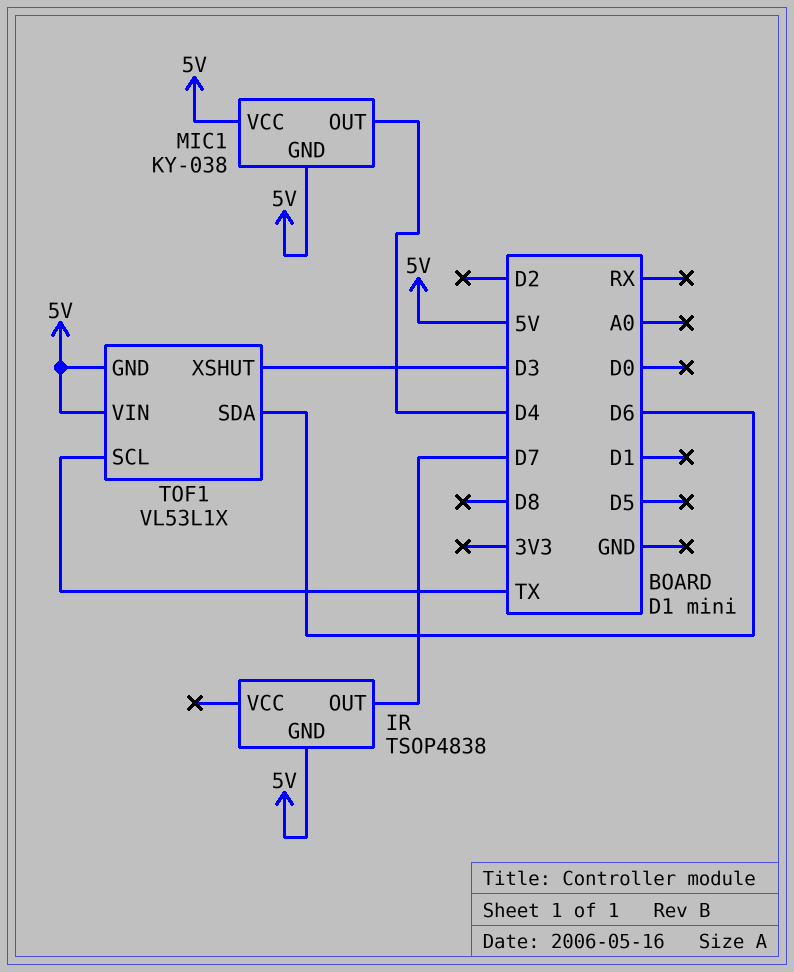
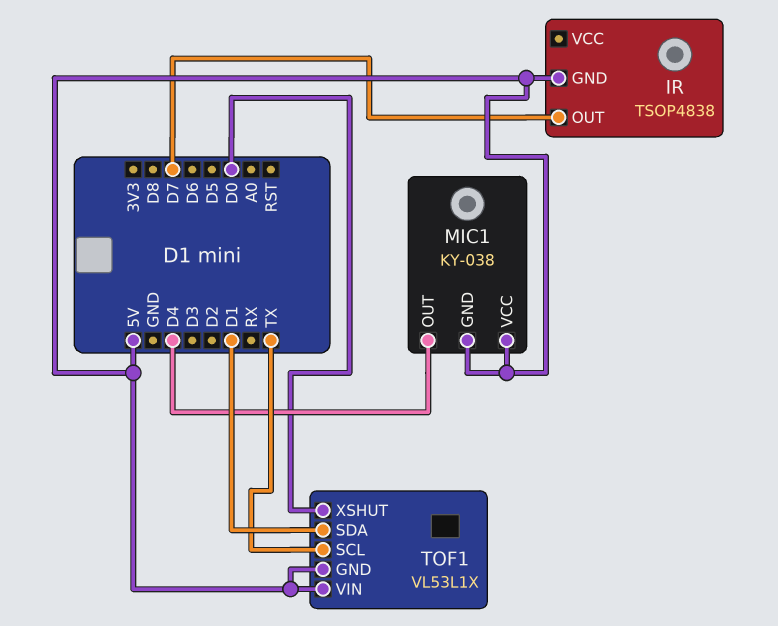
TOF1 pin SDA: D6 -> D1
TOF1 pin XSHUT: D3 -> D0

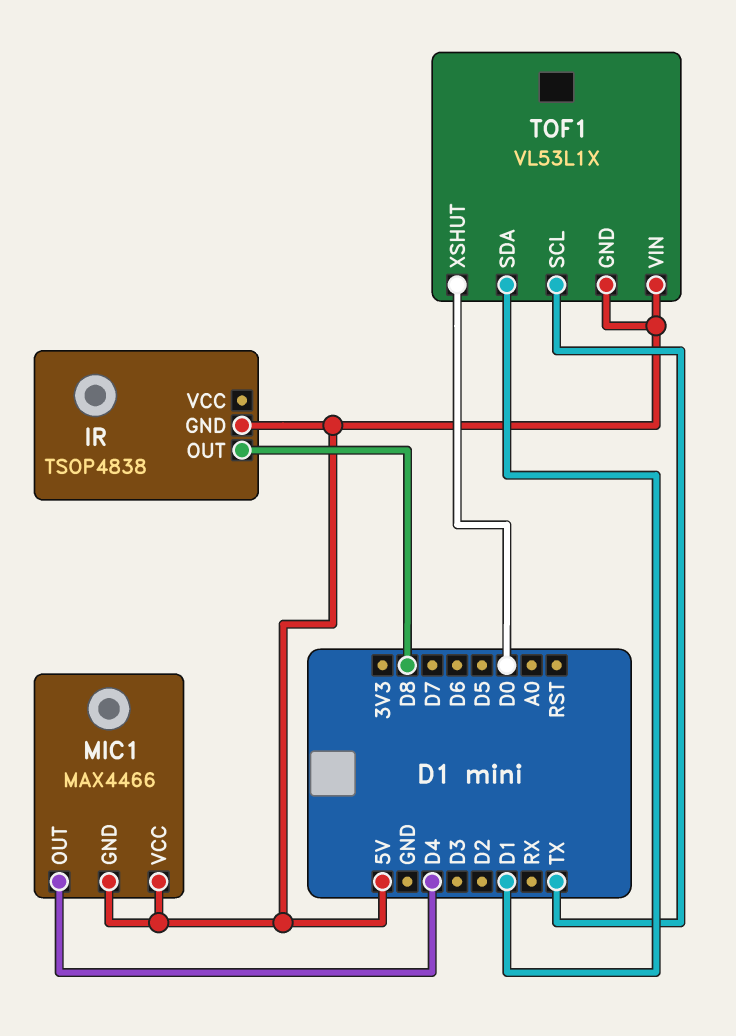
IR pin OUT: D7 -> D8
MIC1: KY-038 -> MAX4466

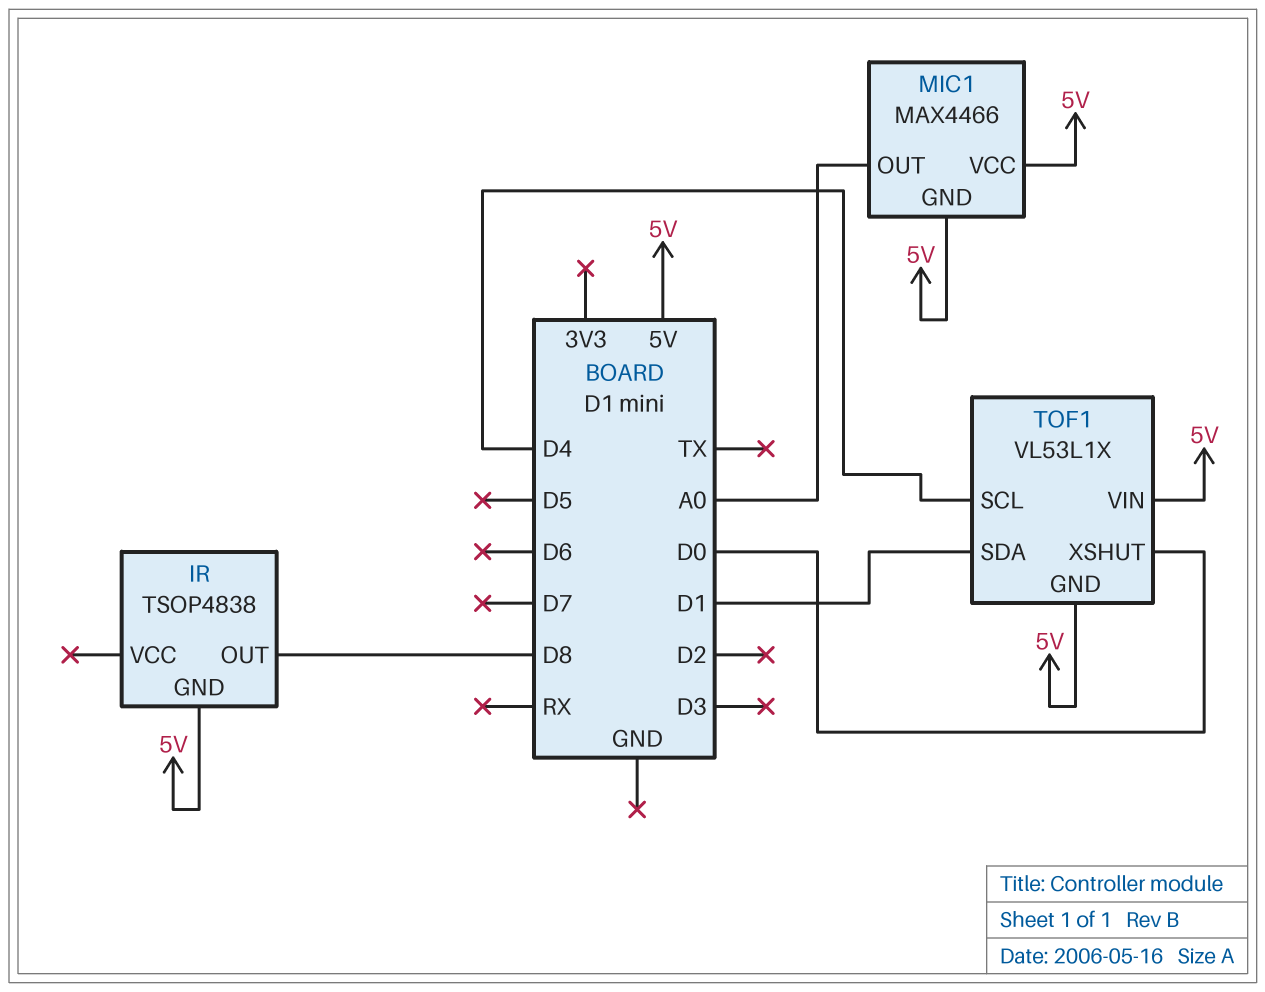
MIC1 pin OUT: D4 -> A0
TOF1 pin SCL: TX -> D4

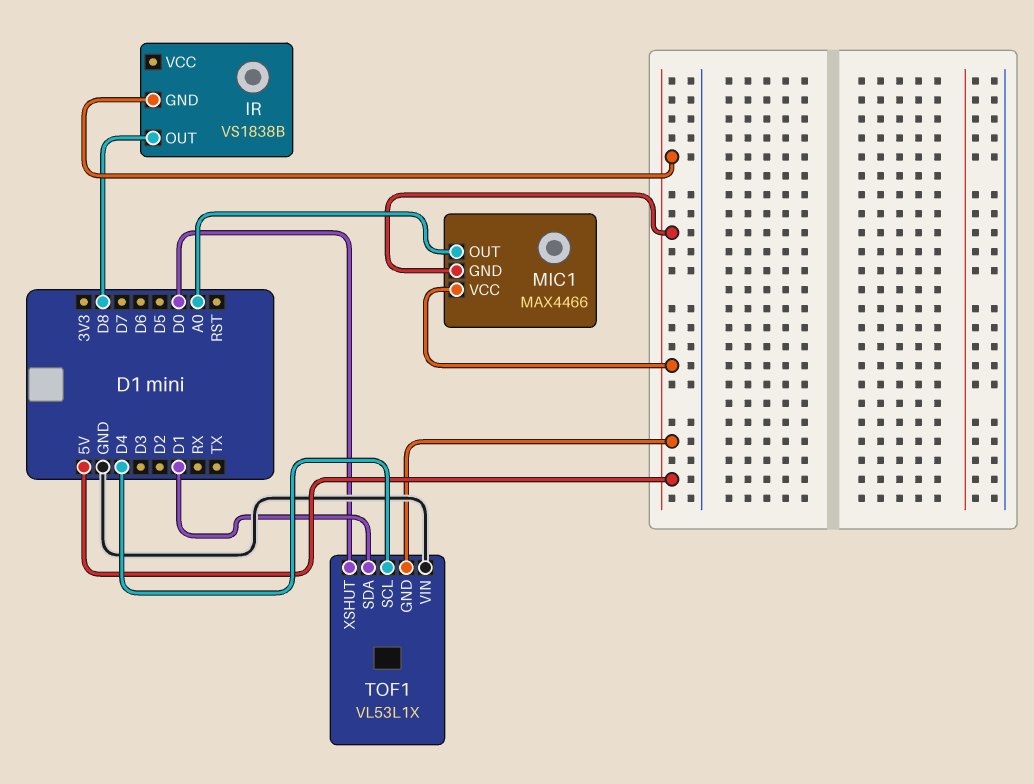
IR: TSOP4838 -> VS1838B
TOF1 pin VIN: 5V -> GND

